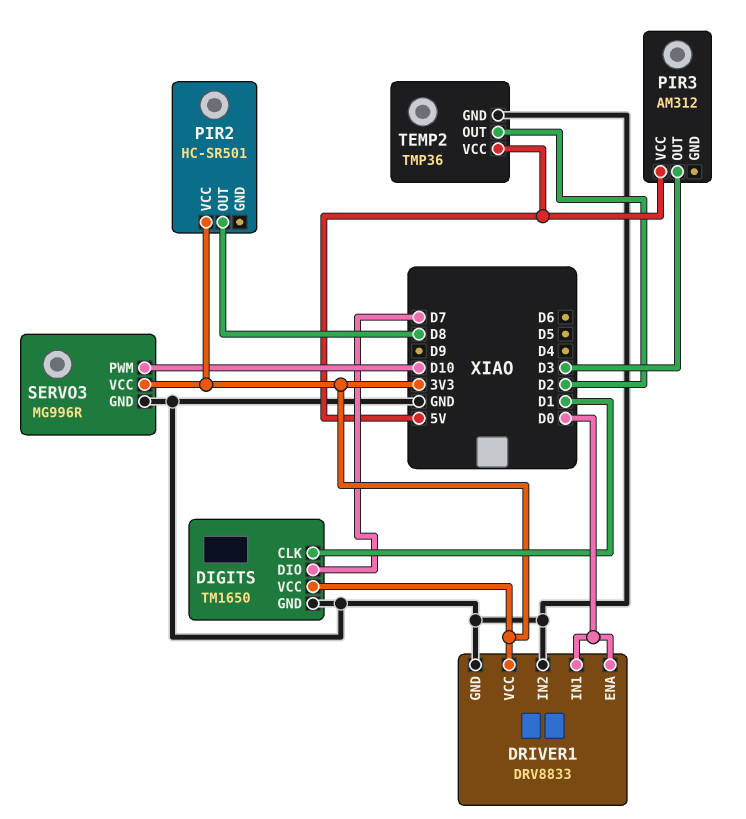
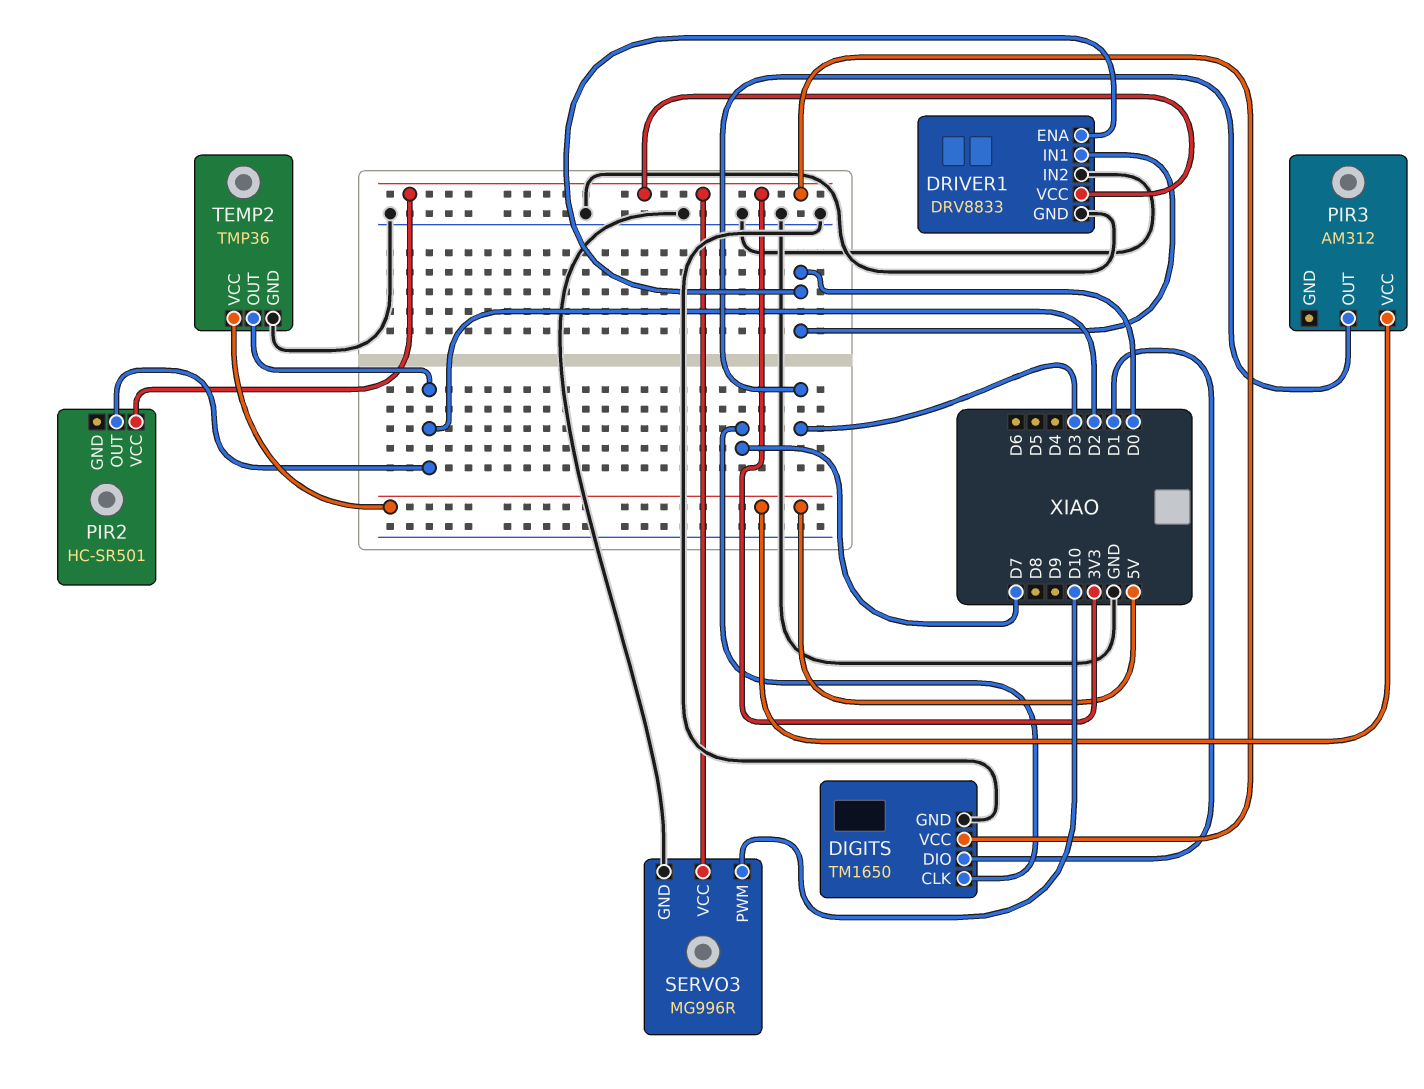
DIGITS pin CLK: D1 -> D7
DIGITS pin DIO: D7 -> D1
PIR2 pin OUT: D8 -> D2

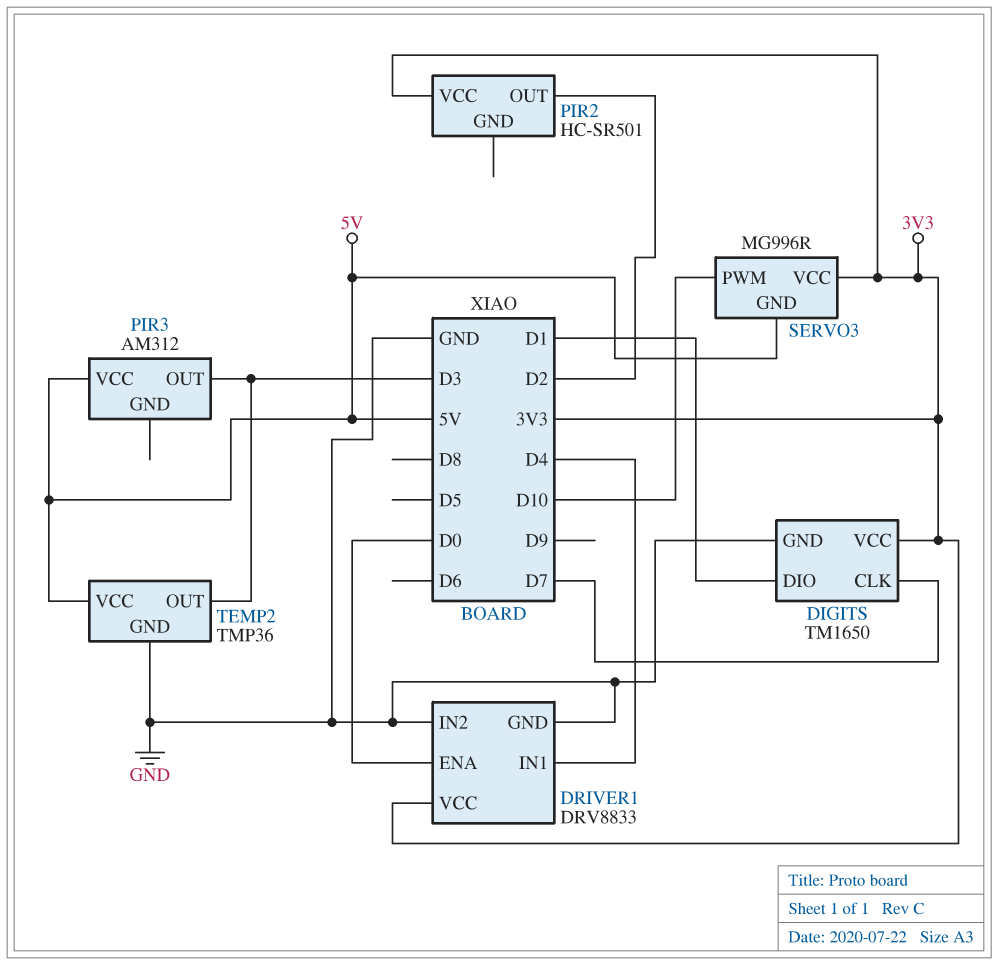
DRIVER1 pin IN1: D0 -> D4
SERVO3 pin GND: GND -> 5V
TEMP2 pin OUT: D2 -> D3

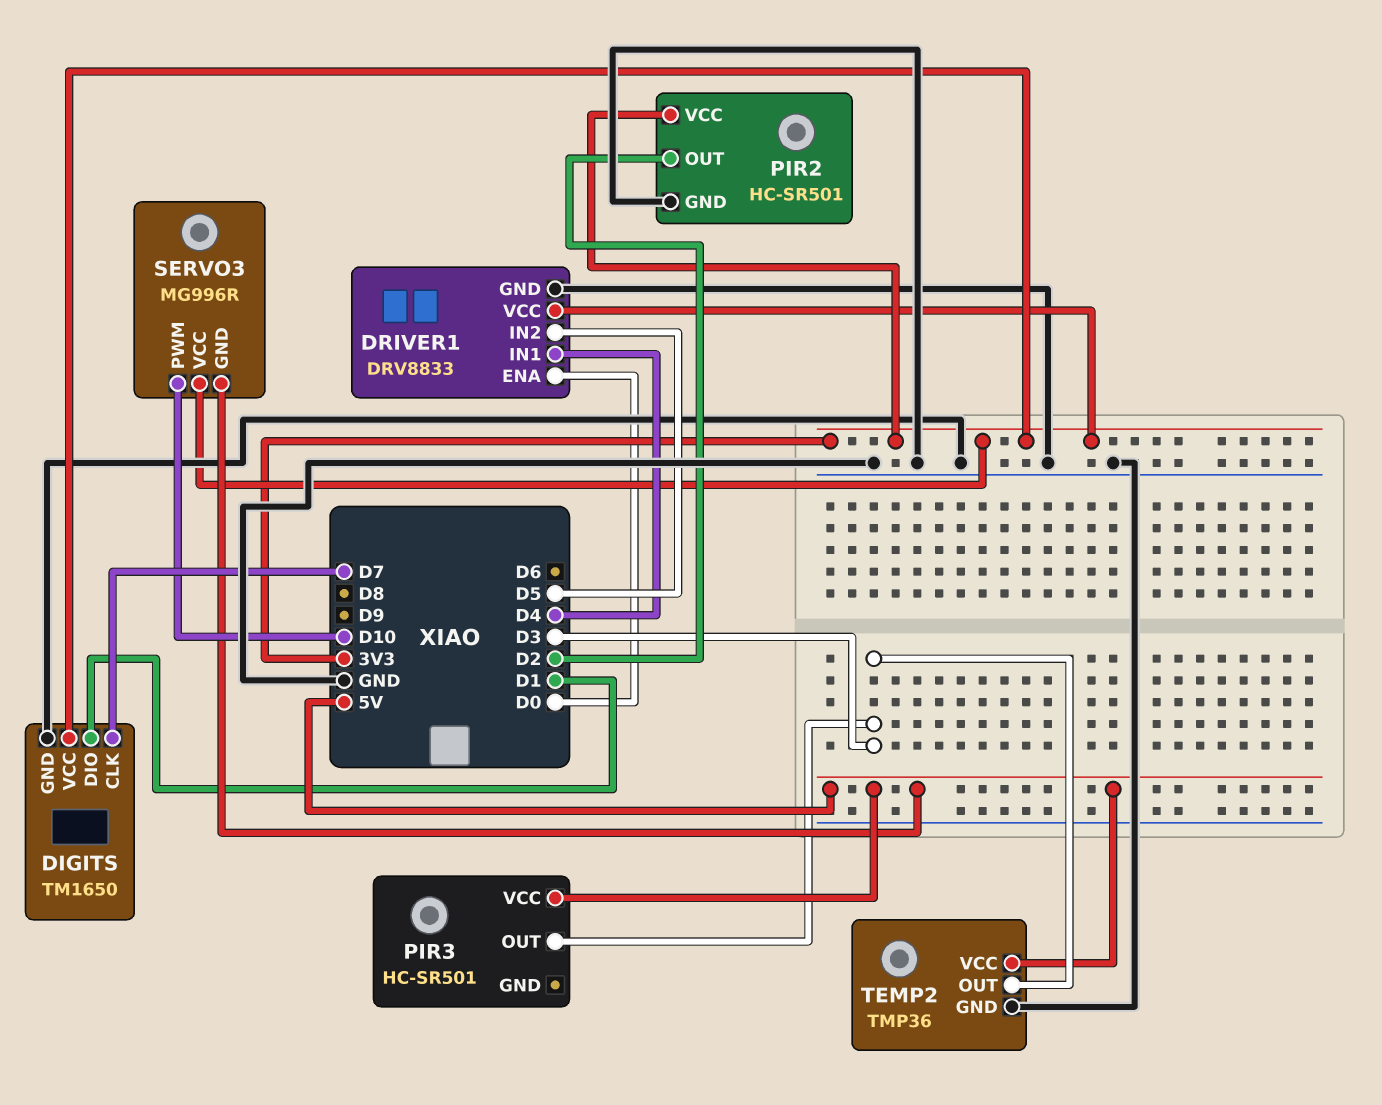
DRIVER1 pin IN2: GND -> D5
PIR2 pin GND: none -> GND
PIR3: AM312 -> HC-SR501

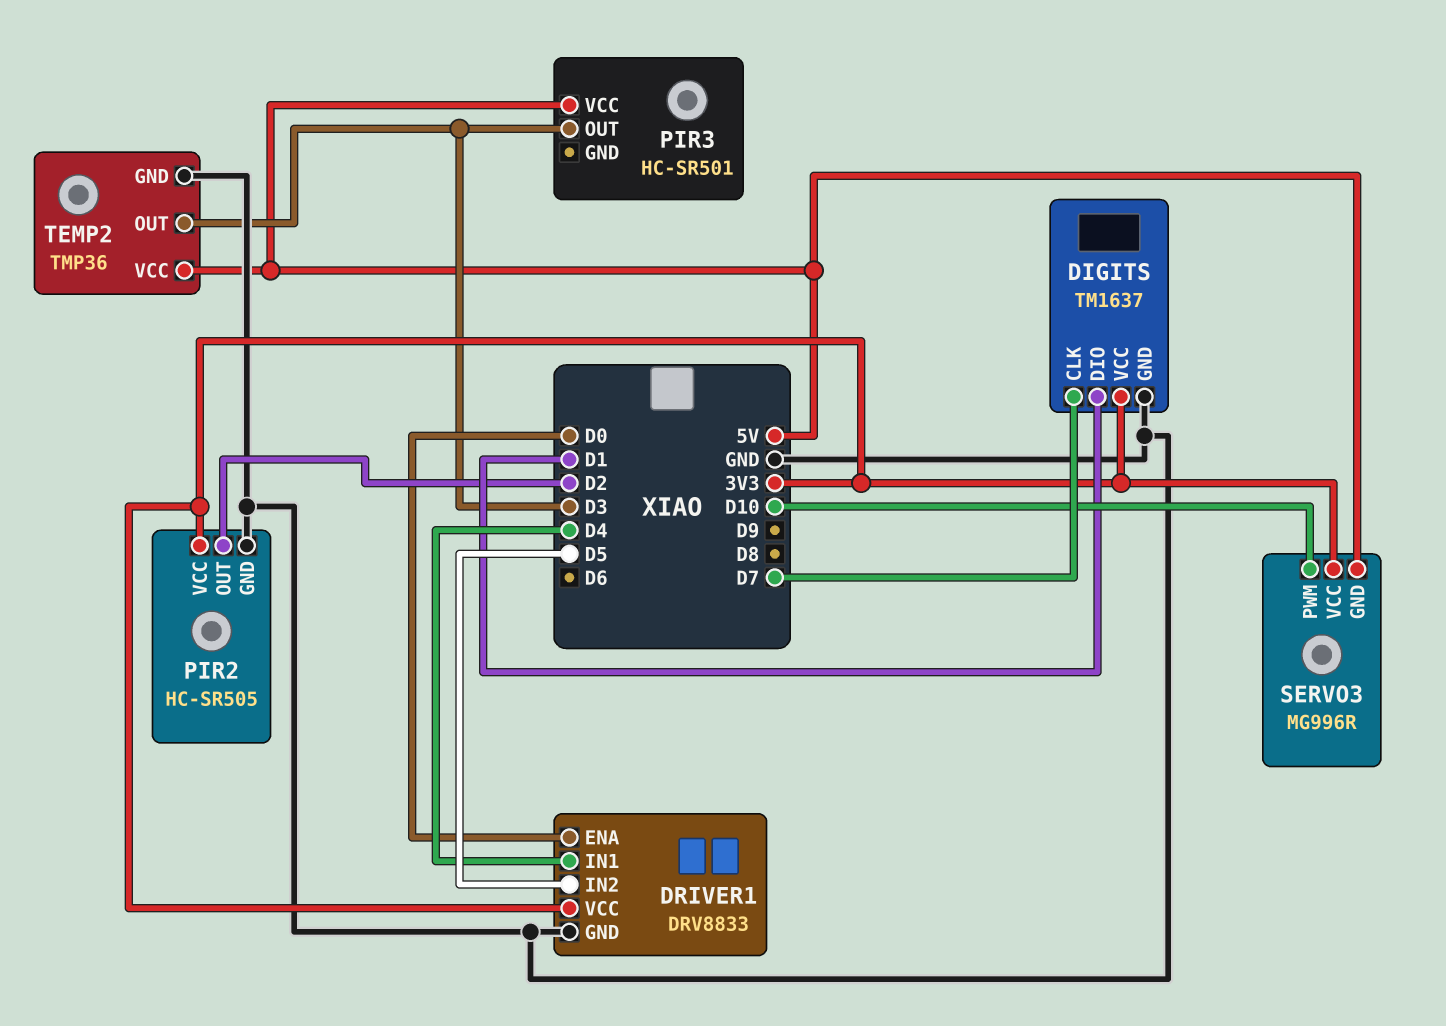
DIGITS: TM1650 -> TM1637
PIR2: HC-SR501 -> HC-SR505

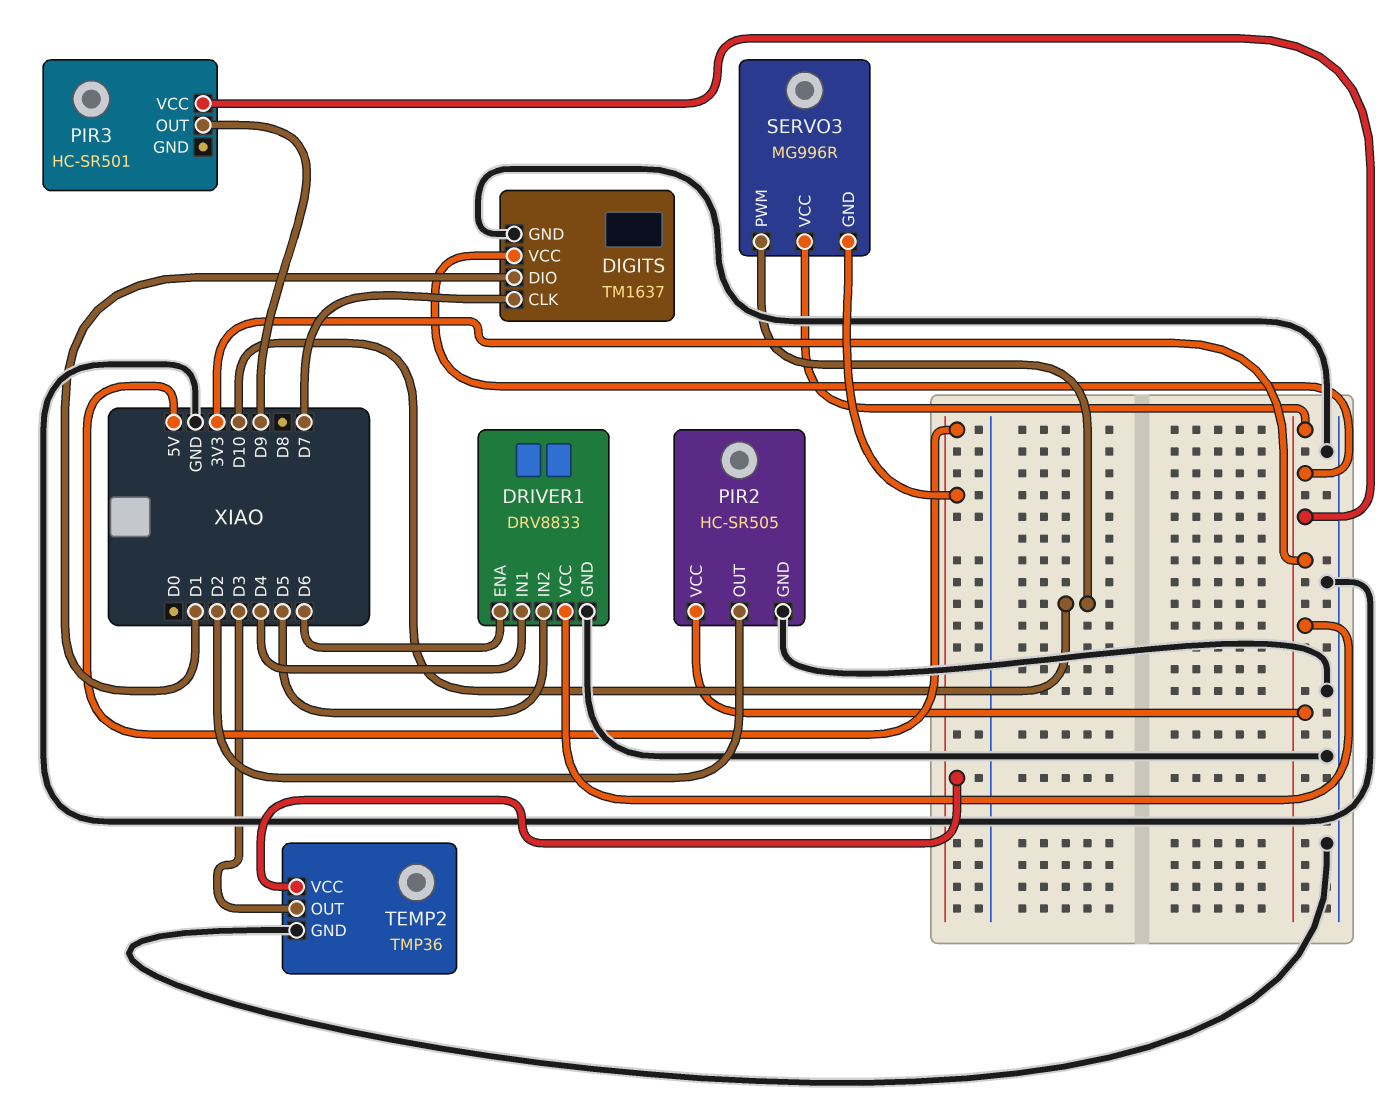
DRIVER1 pin ENA: D0 -> D6
PIR3 pin OUT: D3 -> D9
PIR3 pin VCC: 5V -> 3V3

